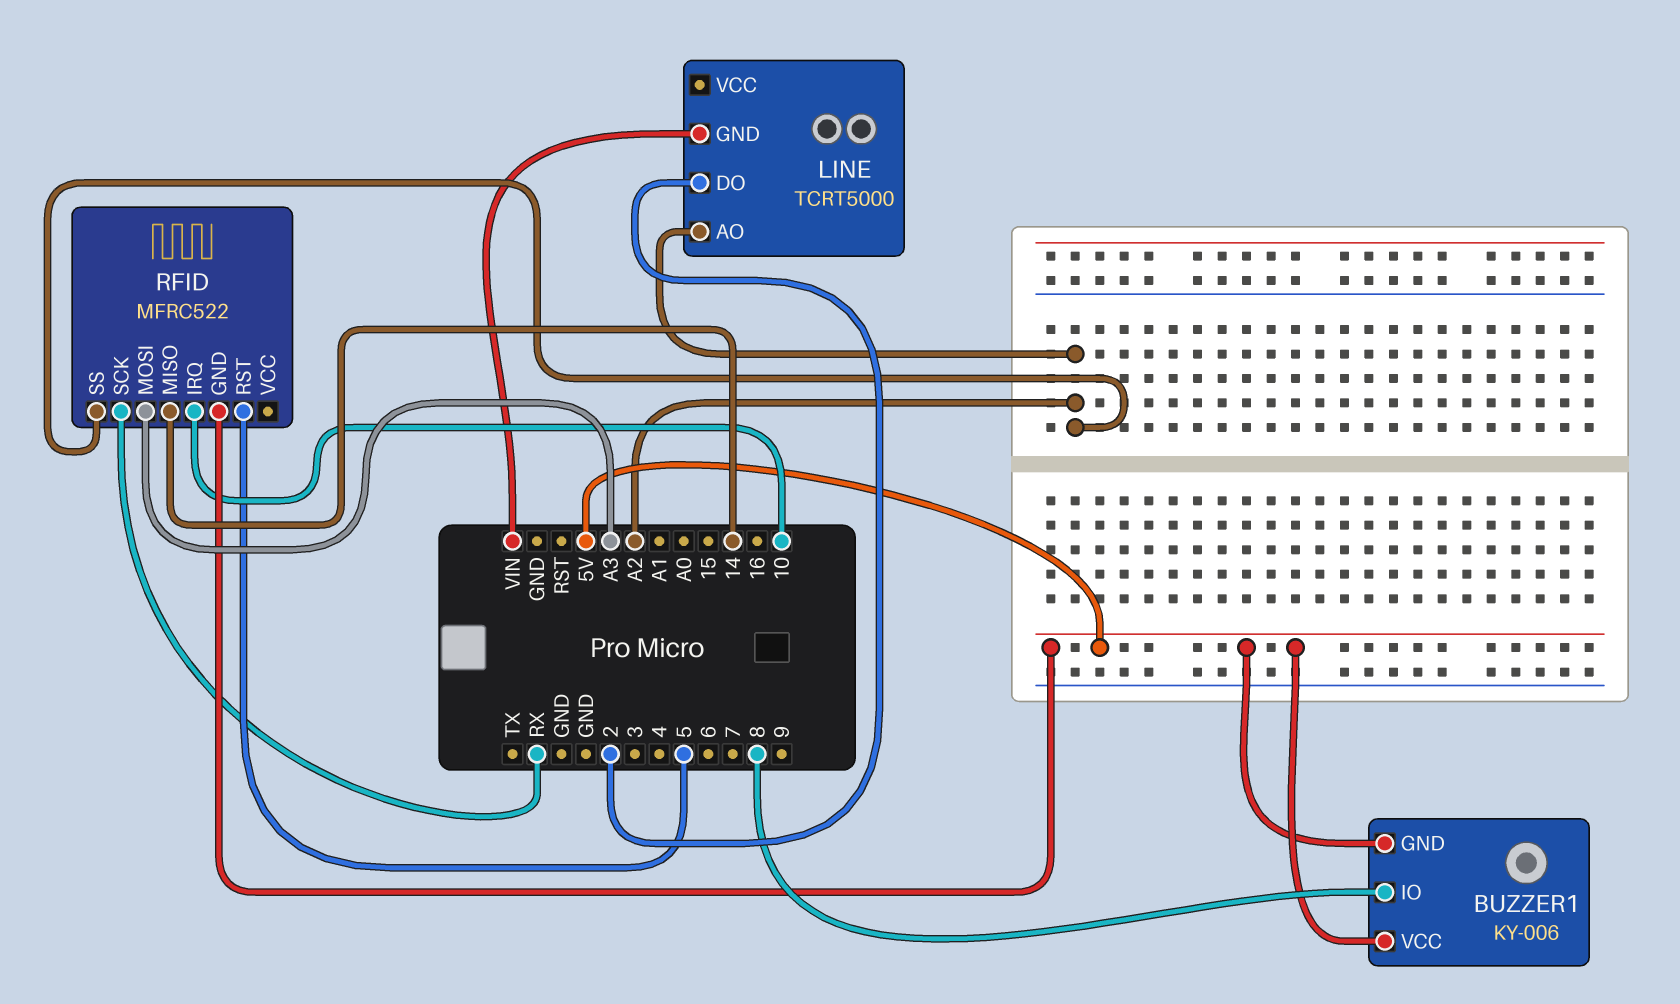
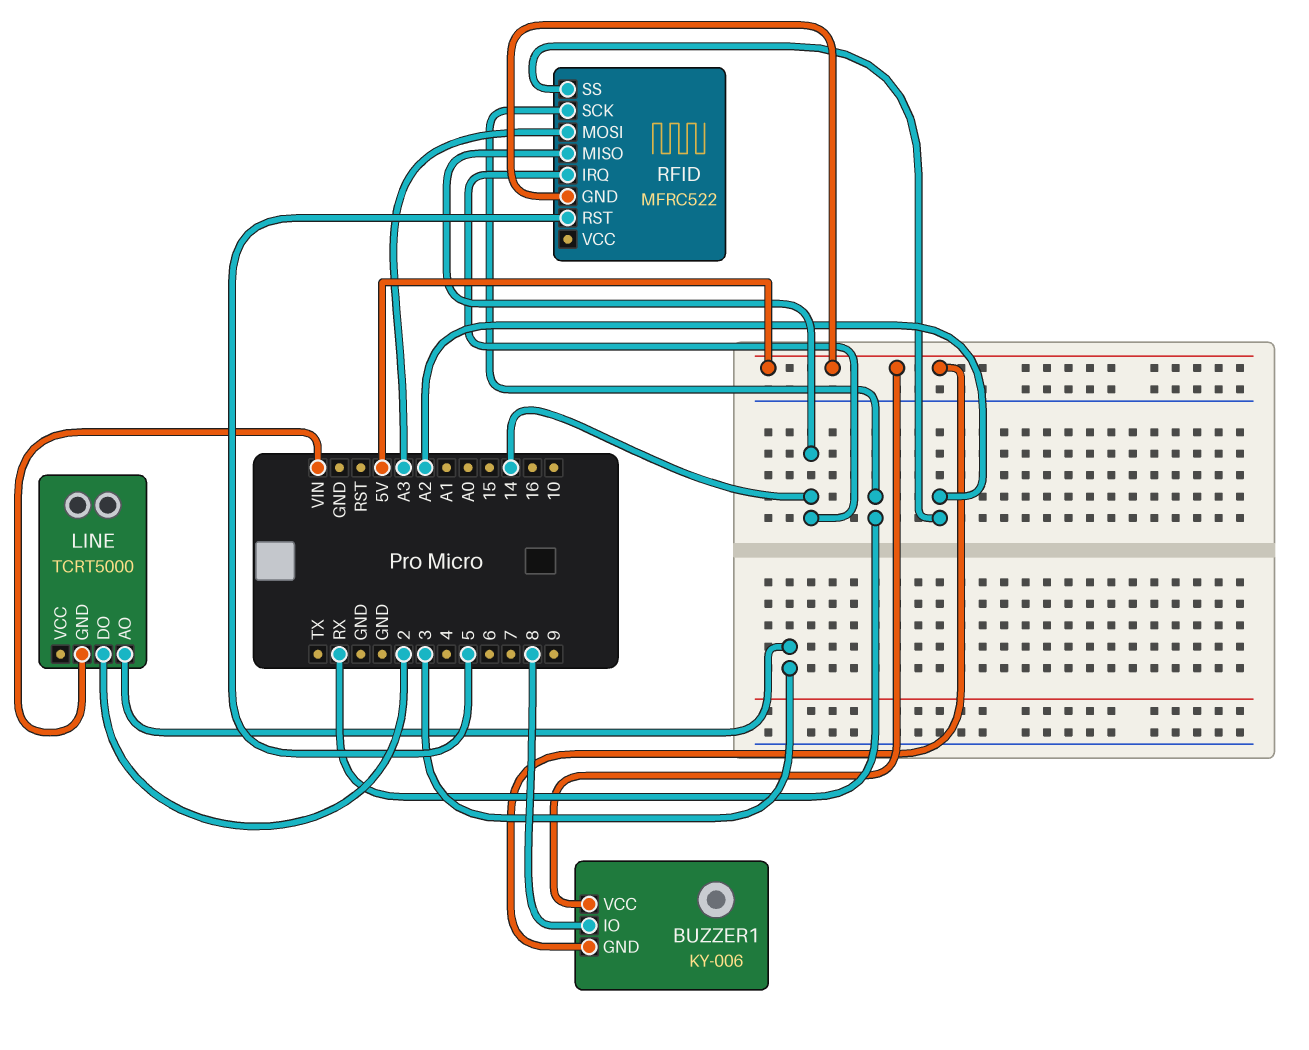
LINE pin AO: A2 -> 3
RFID pin IRQ: 10 -> 14

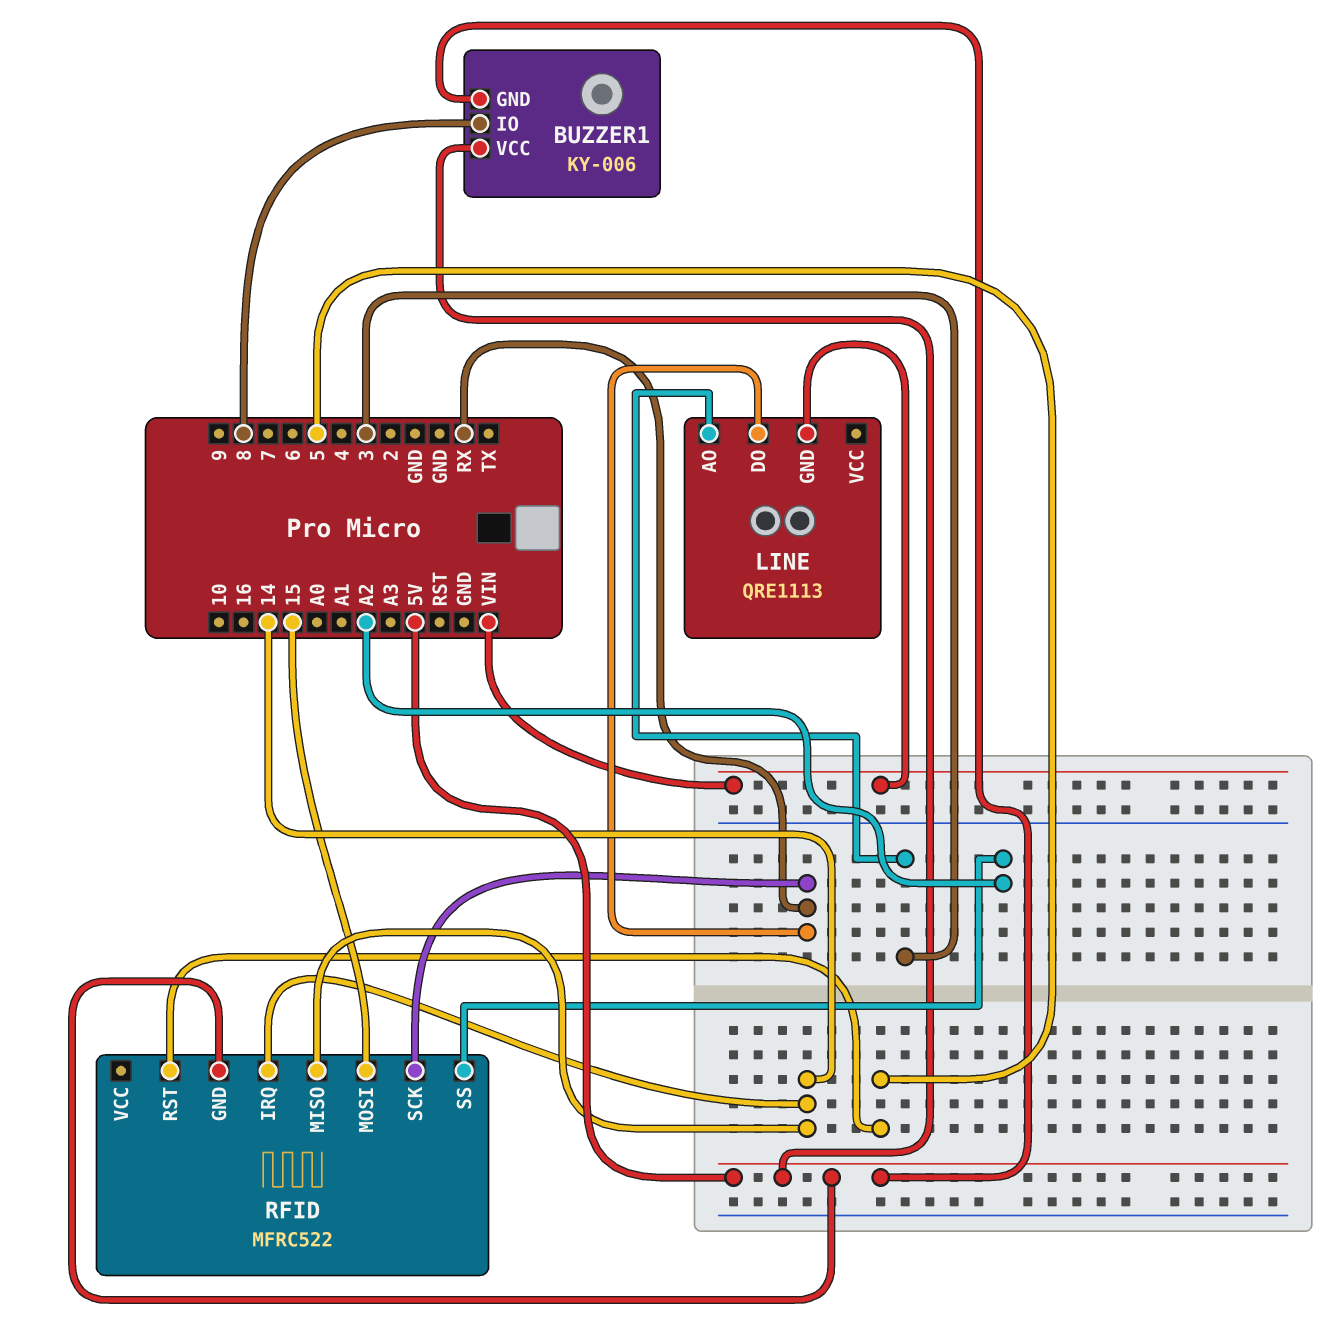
LINE: TCRT5000 -> QRE1113
LINE pin DO: 2 -> RX
RFID pin MOSI: A3 -> 15

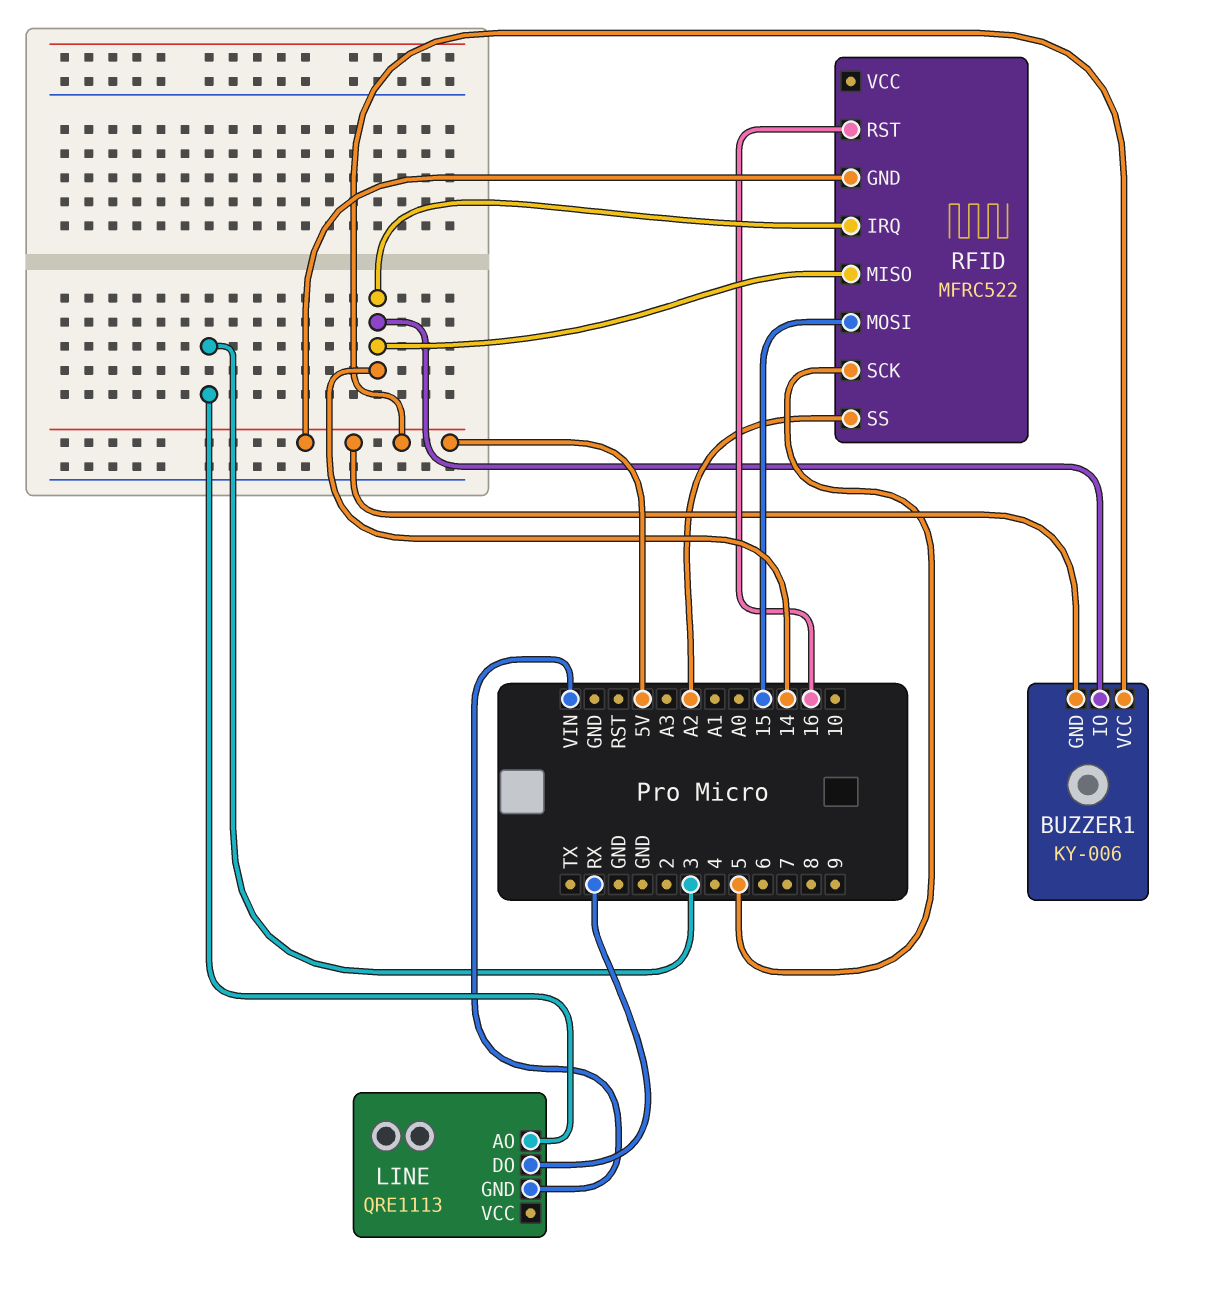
BUZZER1 pin IO: 8 -> 14
RFID pin RST: 5 -> 16
RFID pin SCK: RX -> 5

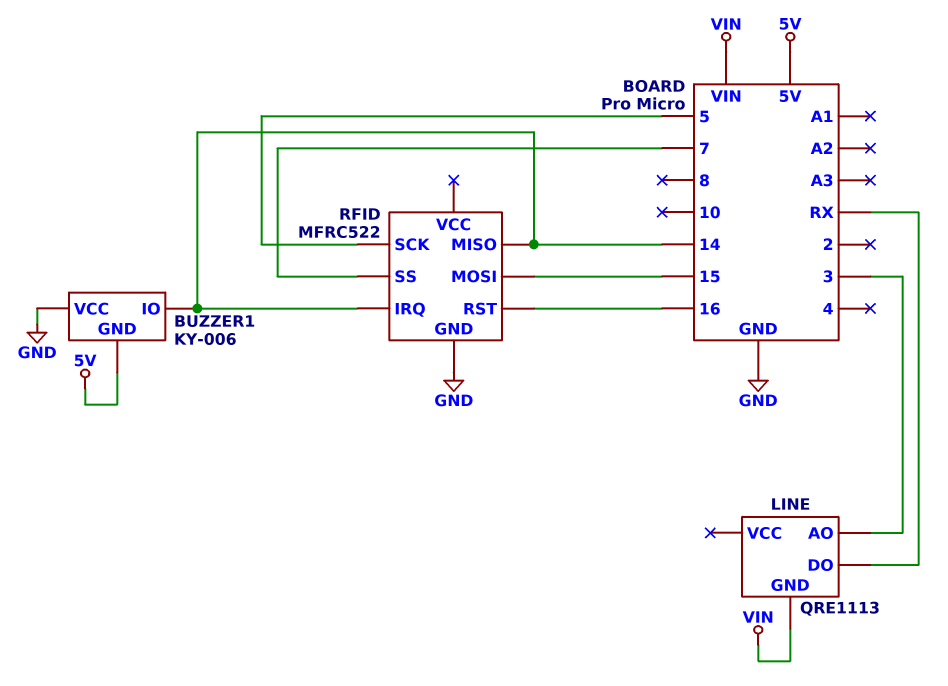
BUZZER1 pin VCC: 5V -> GND
RFID pin GND: 5V -> GND
RFID pin SS: A2 -> 7

